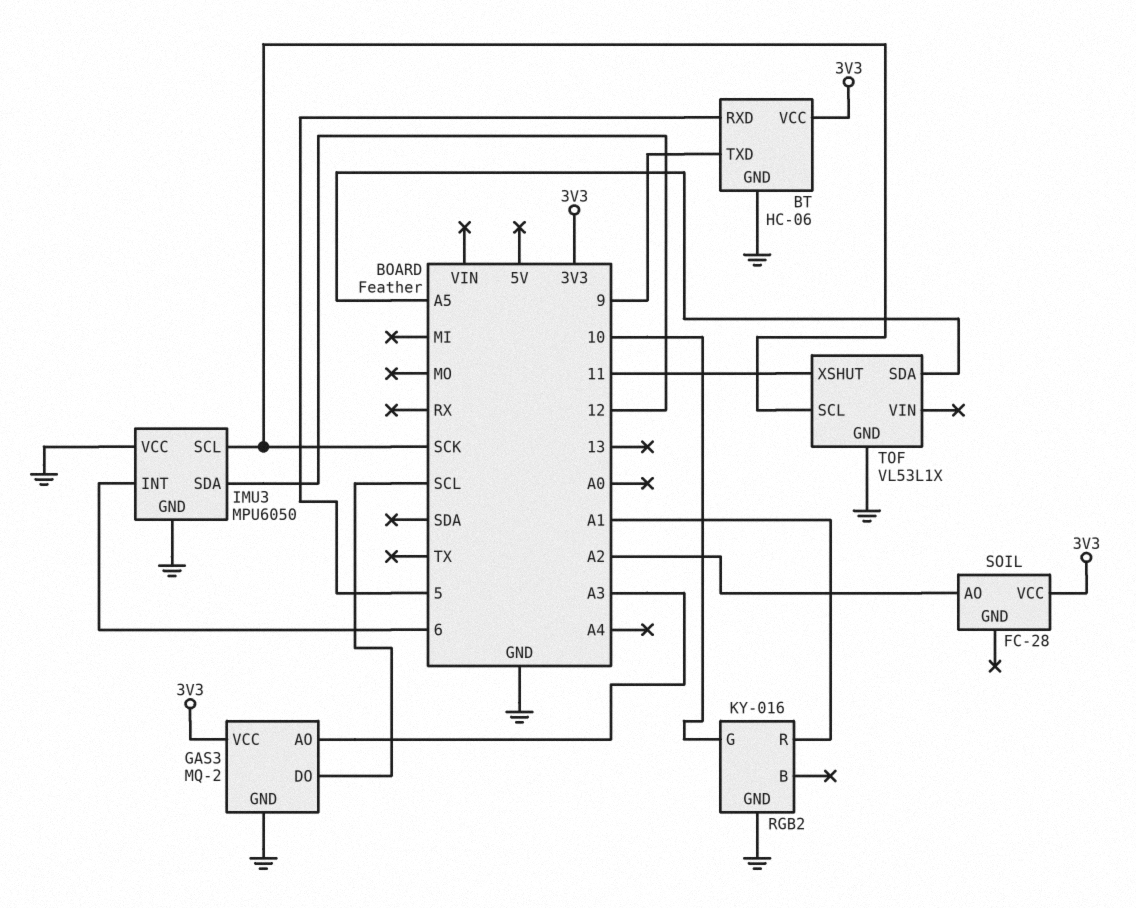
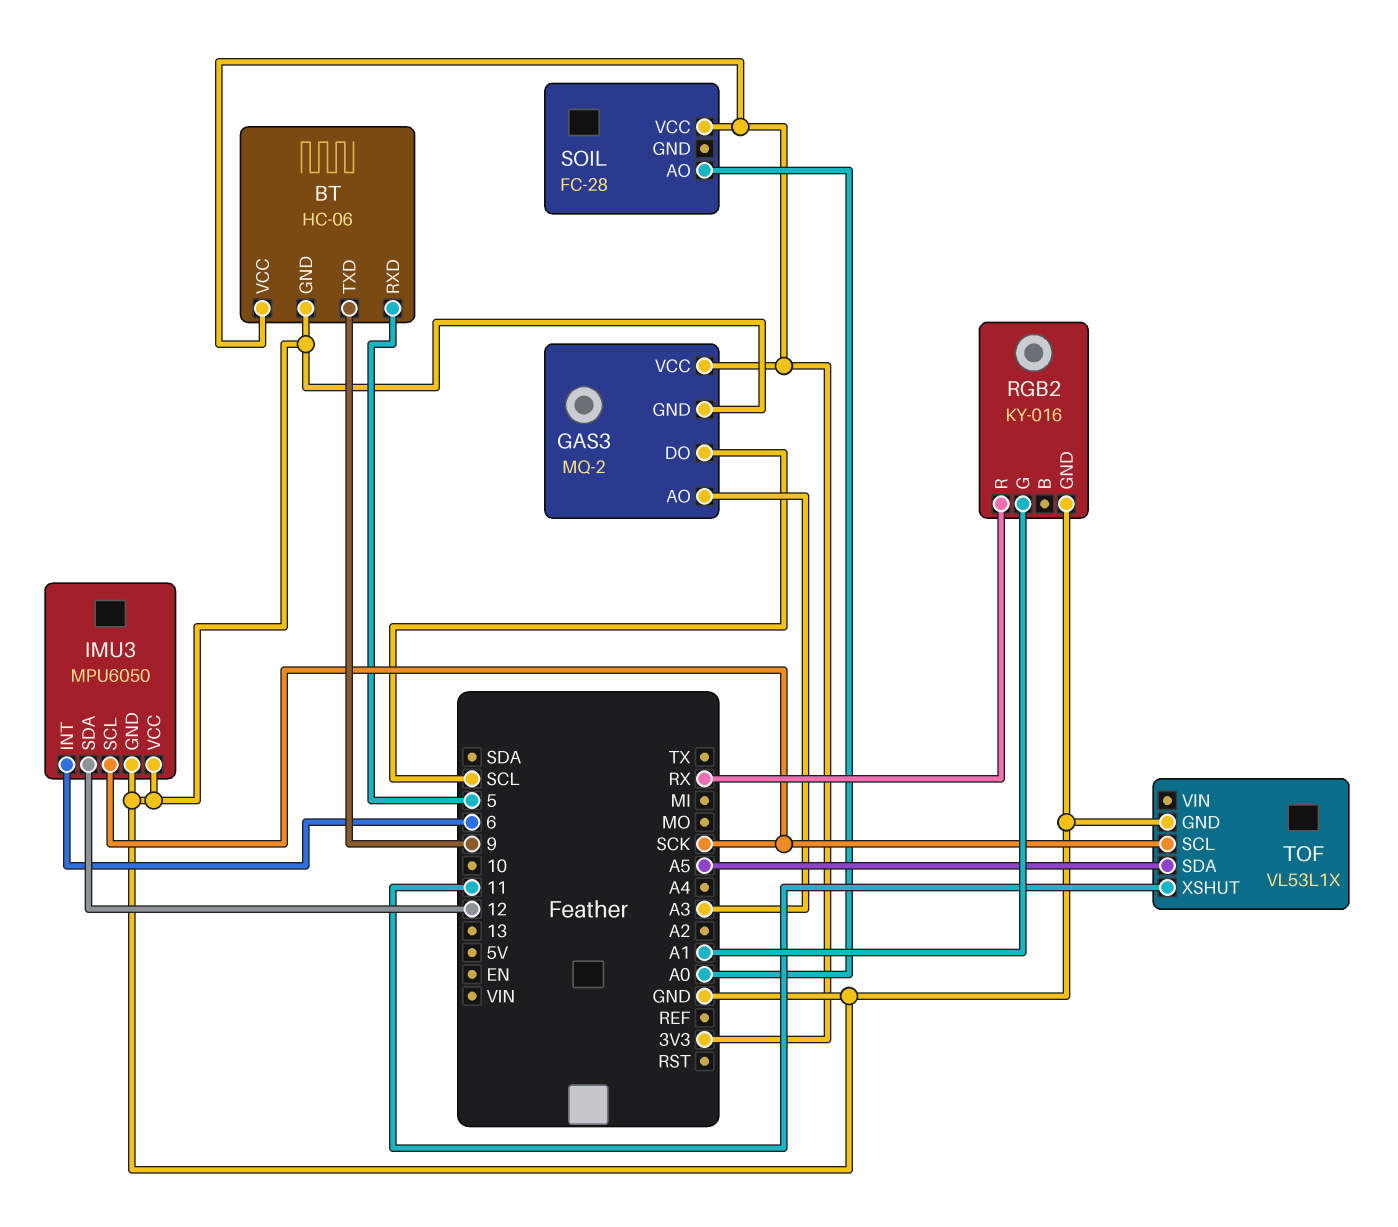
RGB2 pin G: 10 -> A1
RGB2 pin R: A1 -> RX
SOIL pin AO: A2 -> A0

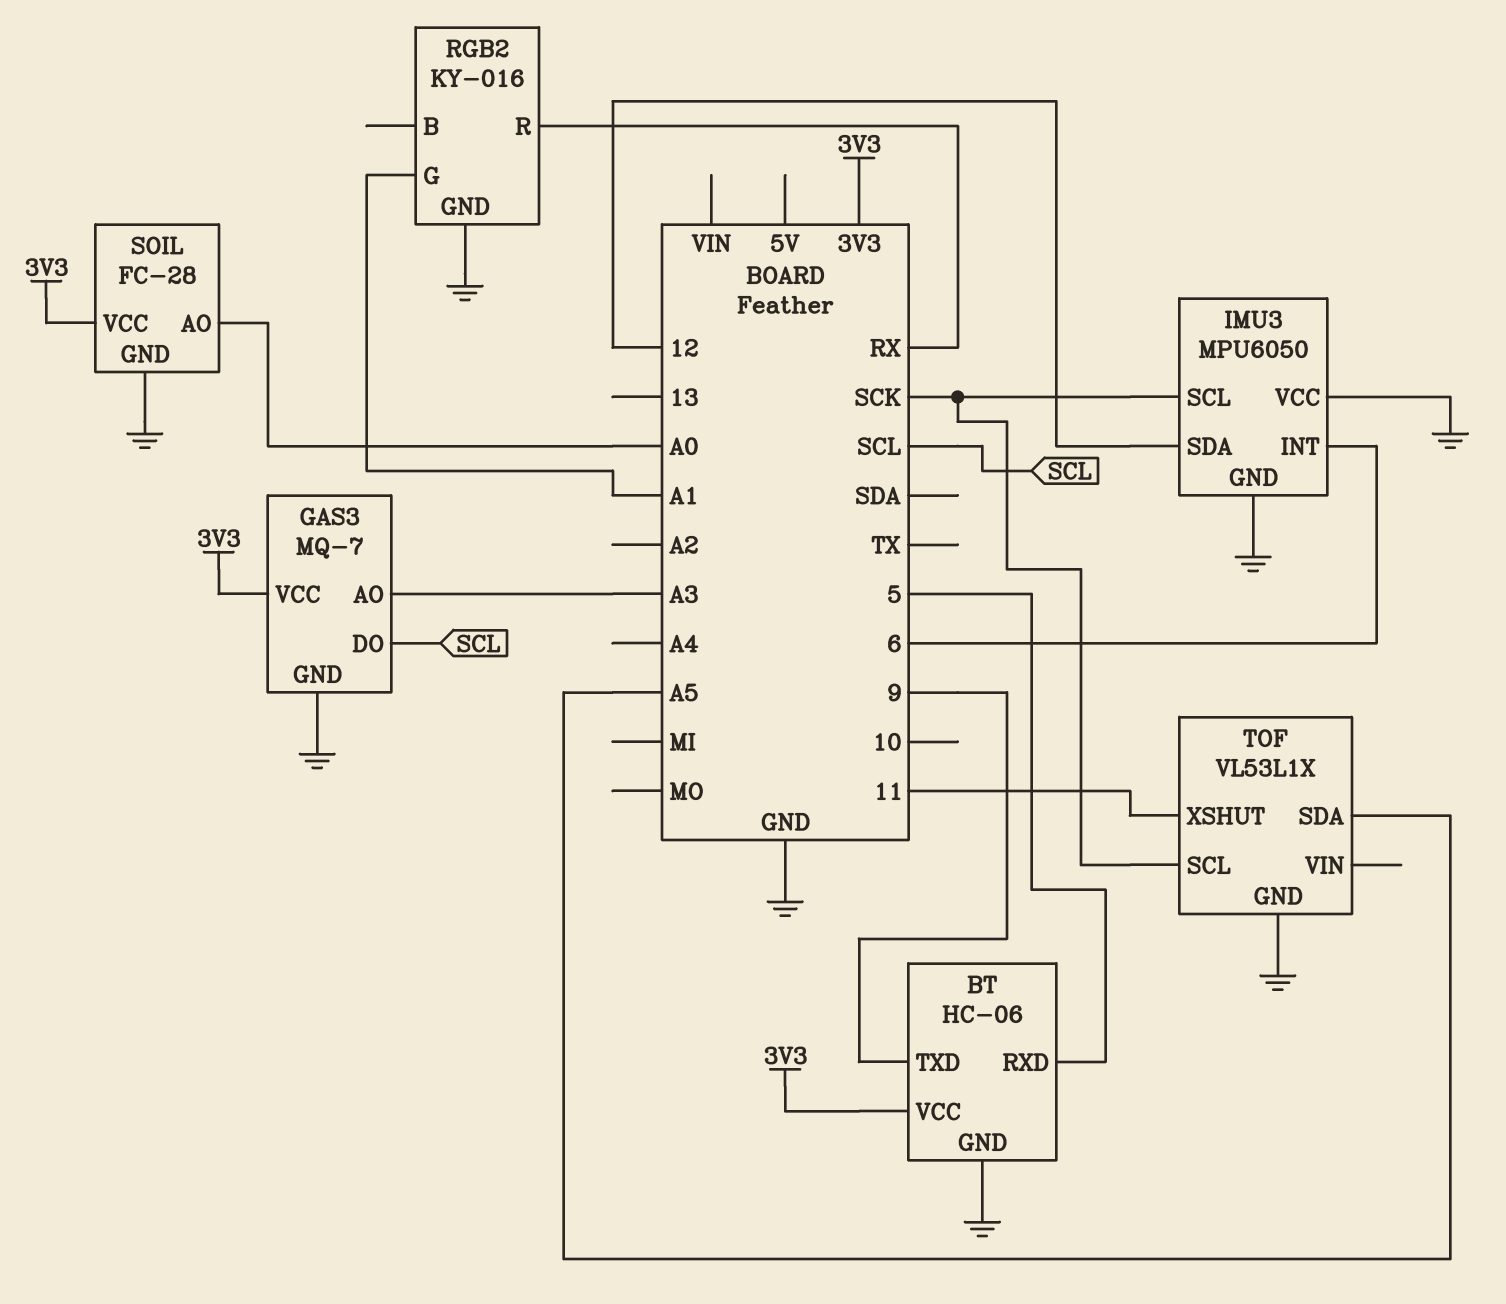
GAS3: MQ-2 -> MQ-7
SOIL pin GND: none -> GND

